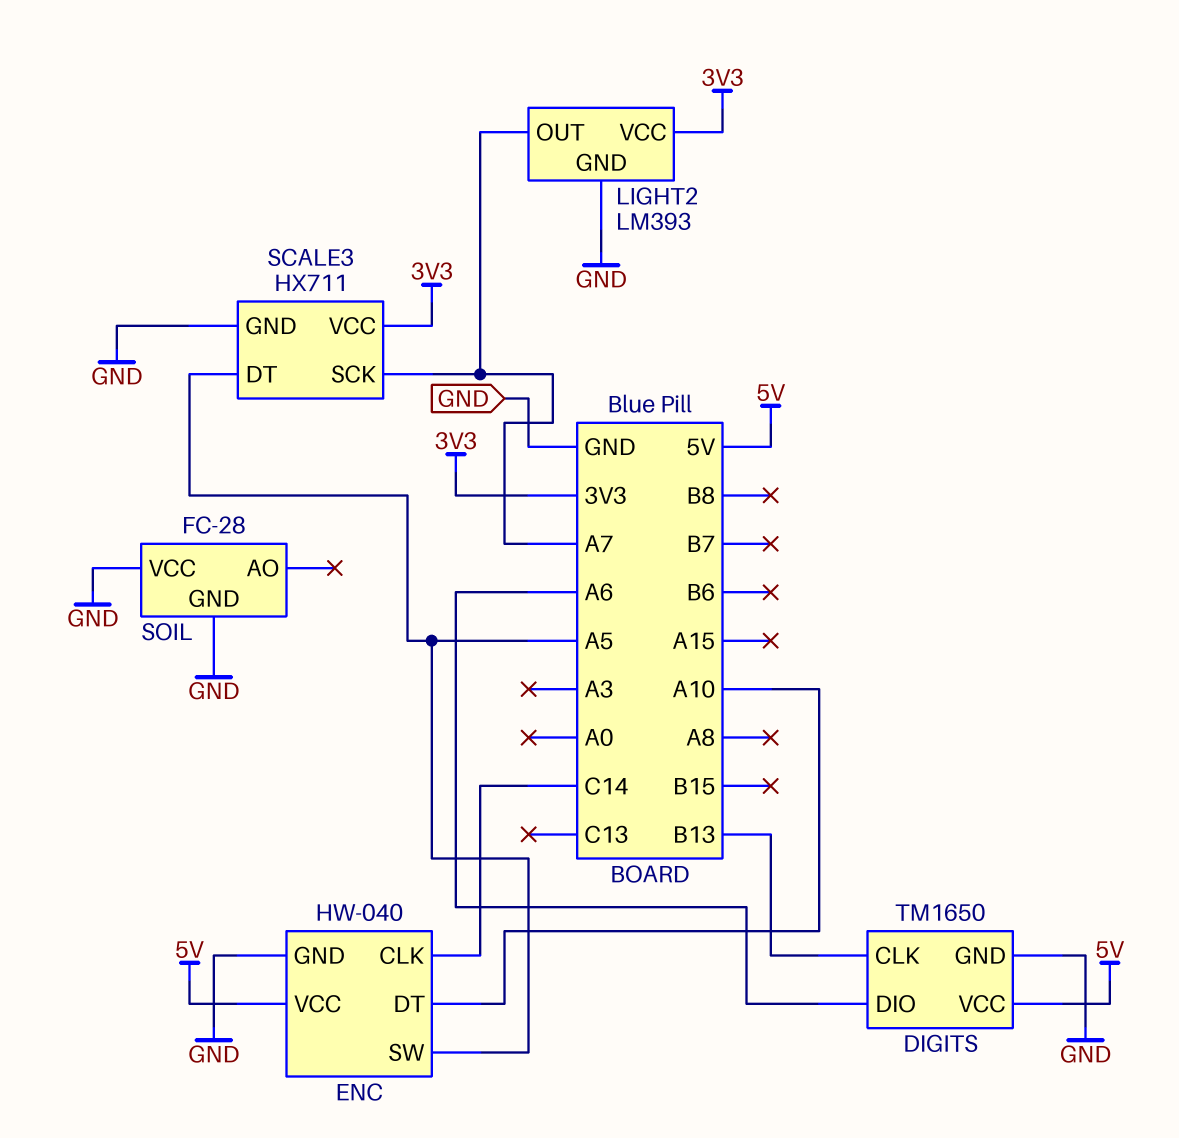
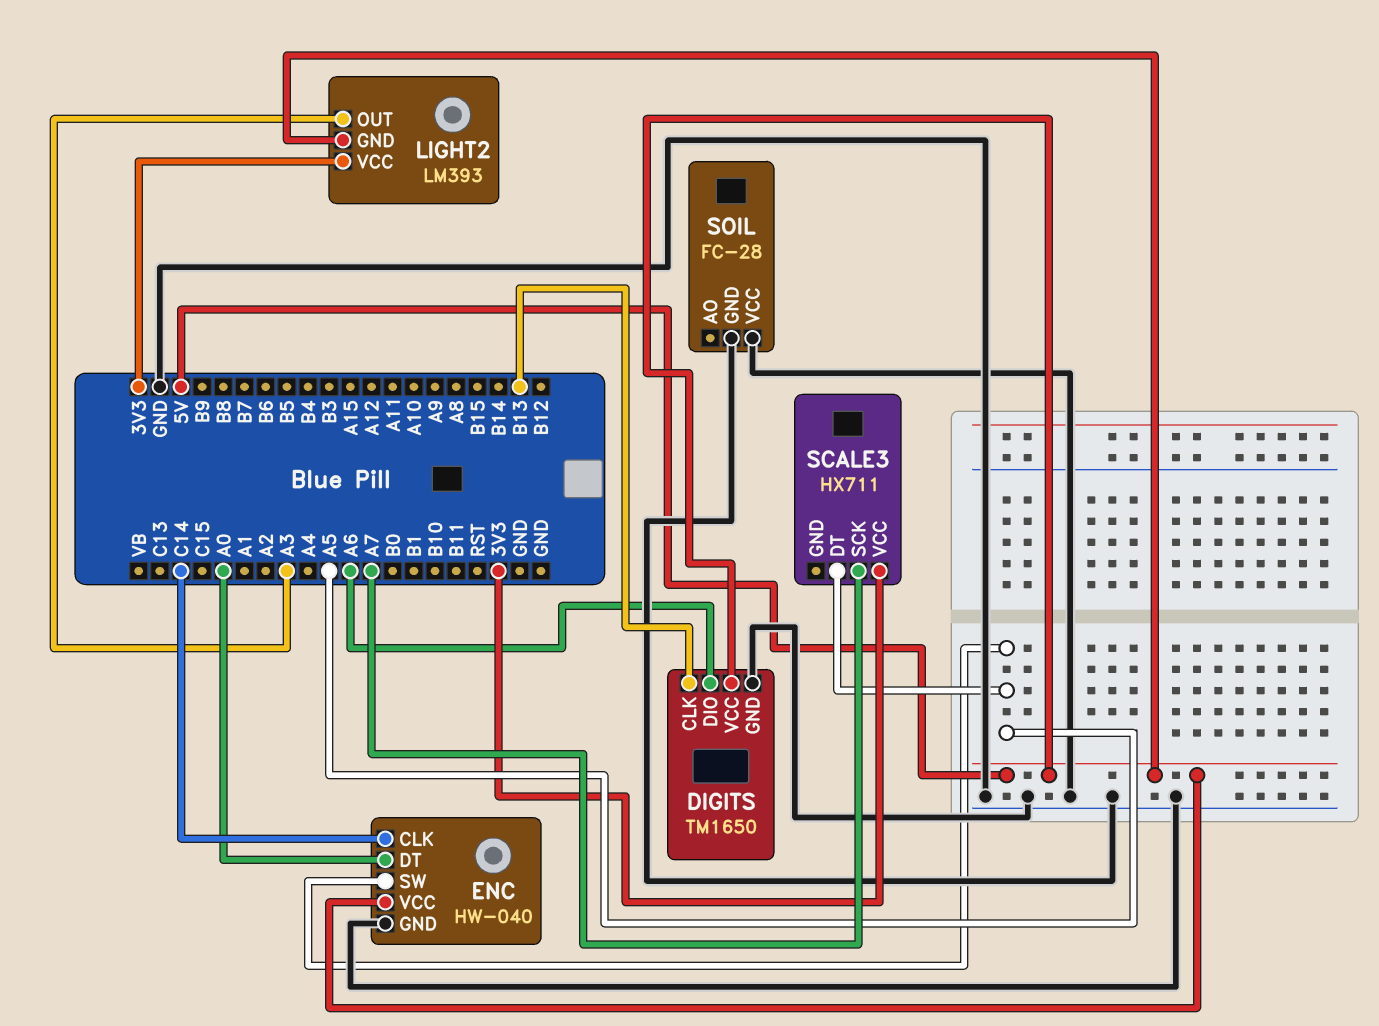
ENC pin DT: A10 -> A0
LIGHT2 pin GND: GND -> 5V
LIGHT2 pin OUT: A7 -> A3
SCALE3 pin GND: GND -> none

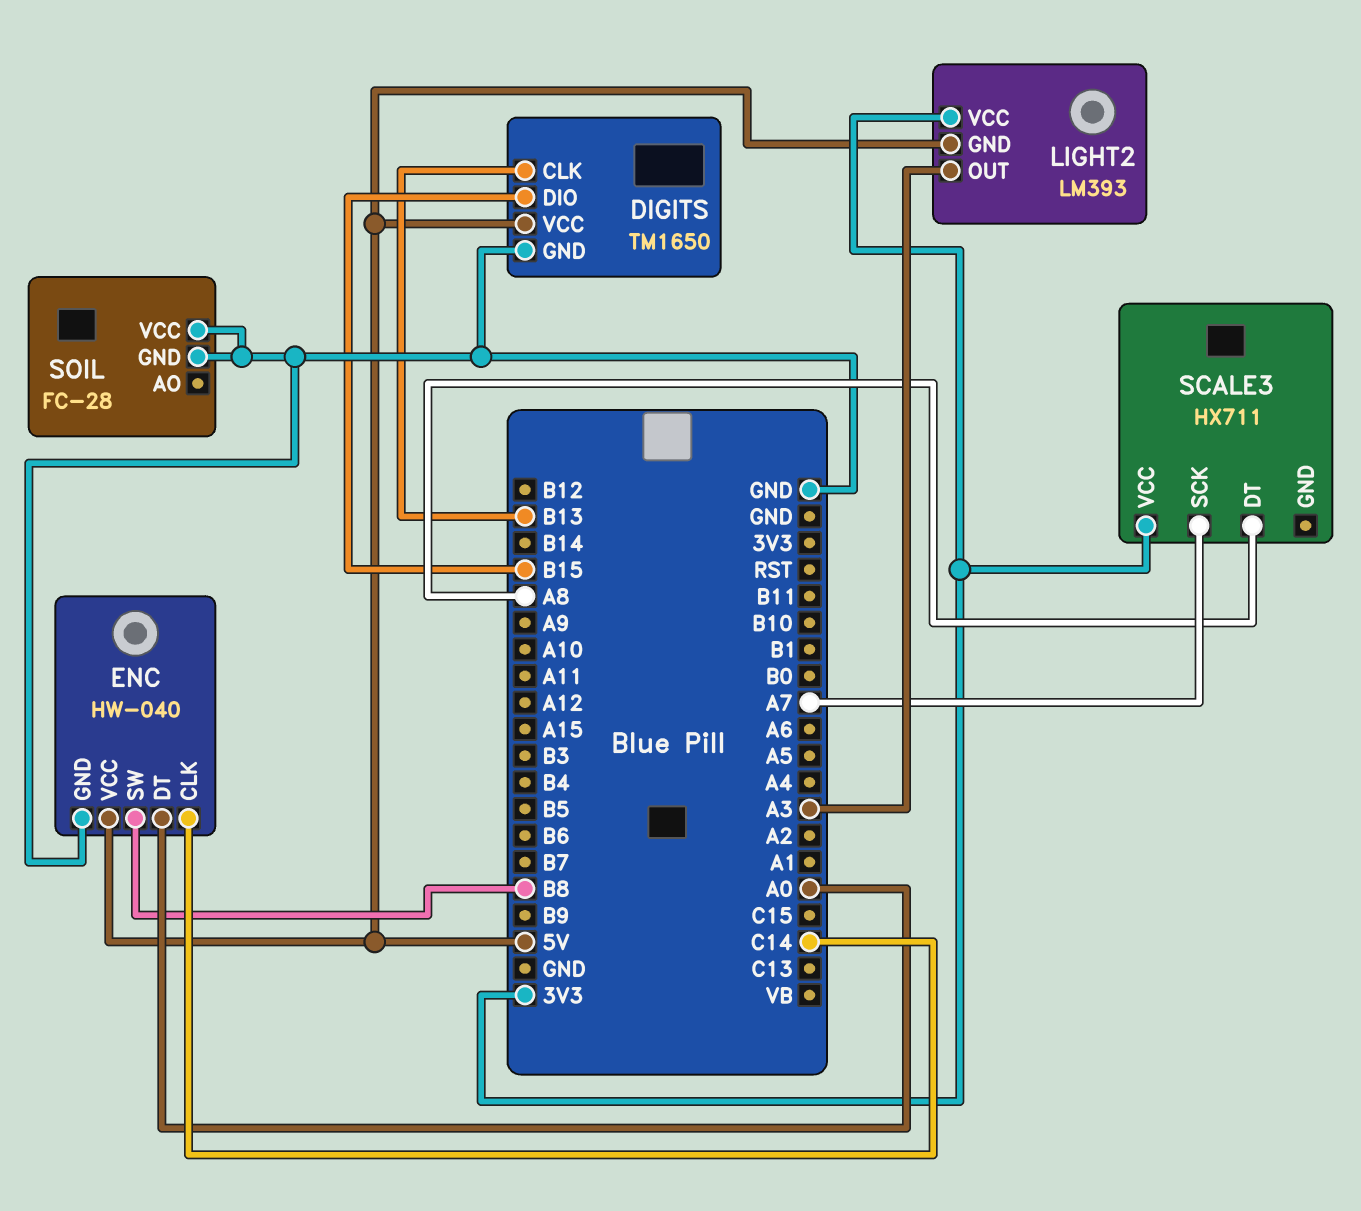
DIGITS pin DIO: A6 -> B15
ENC pin SW: A5 -> B8
SCALE3 pin DT: A5 -> A8

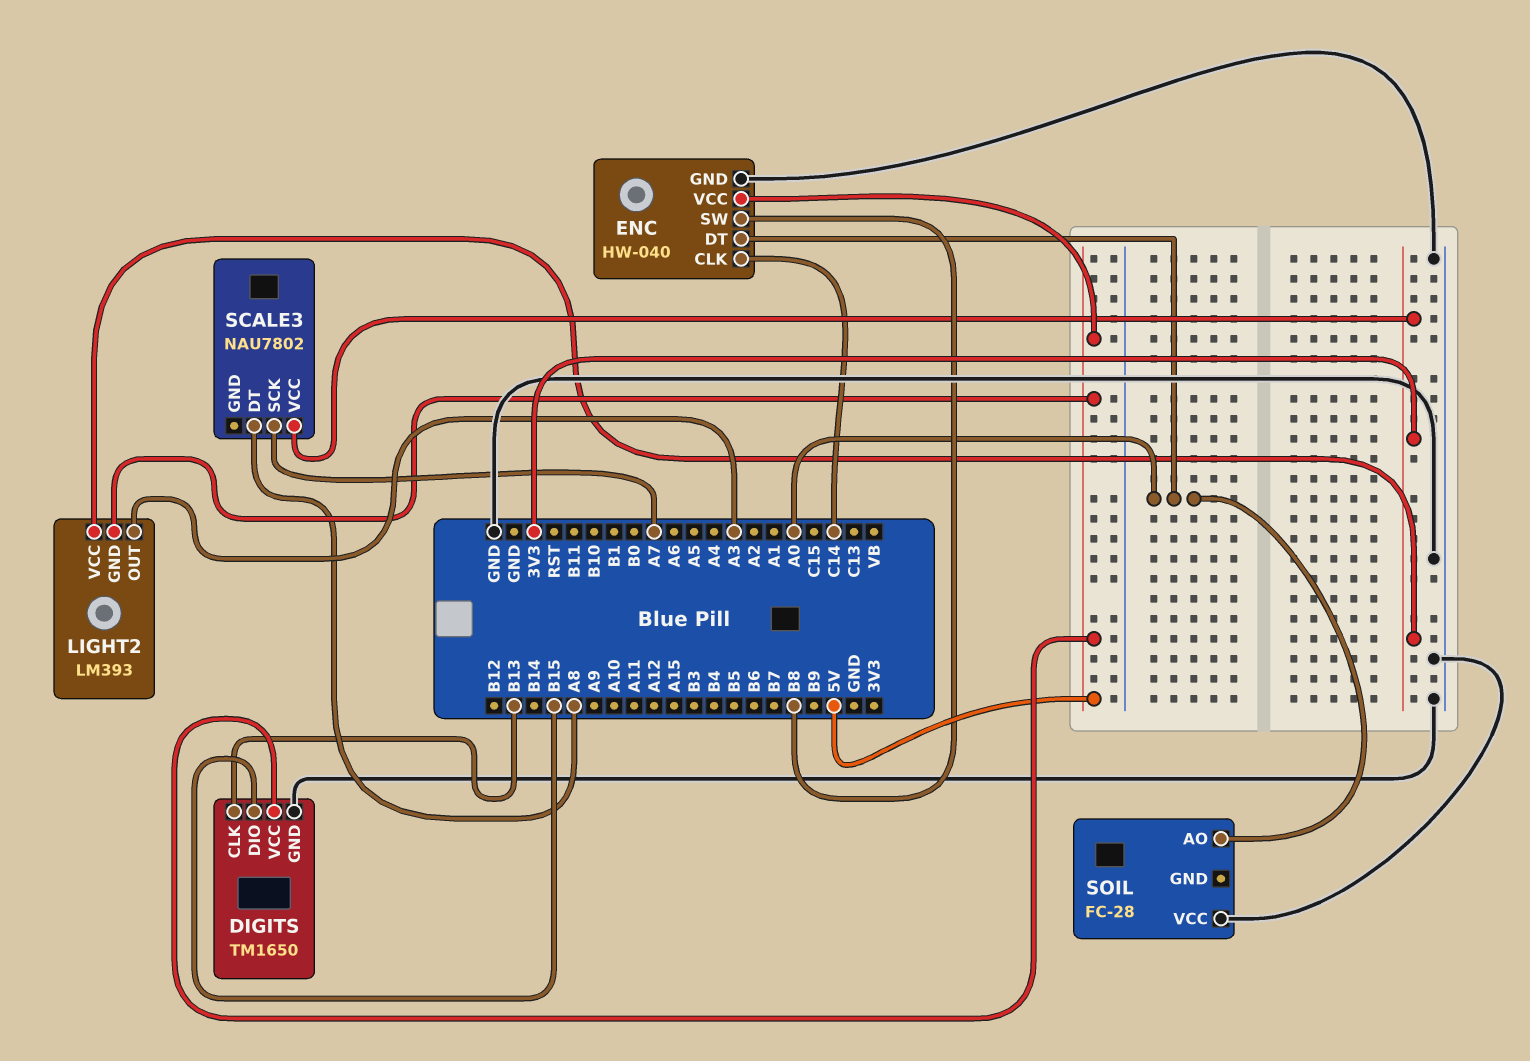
SCALE3: HX711 -> NAU7802
SOIL pin AO: none -> A0
SOIL pin GND: GND -> none

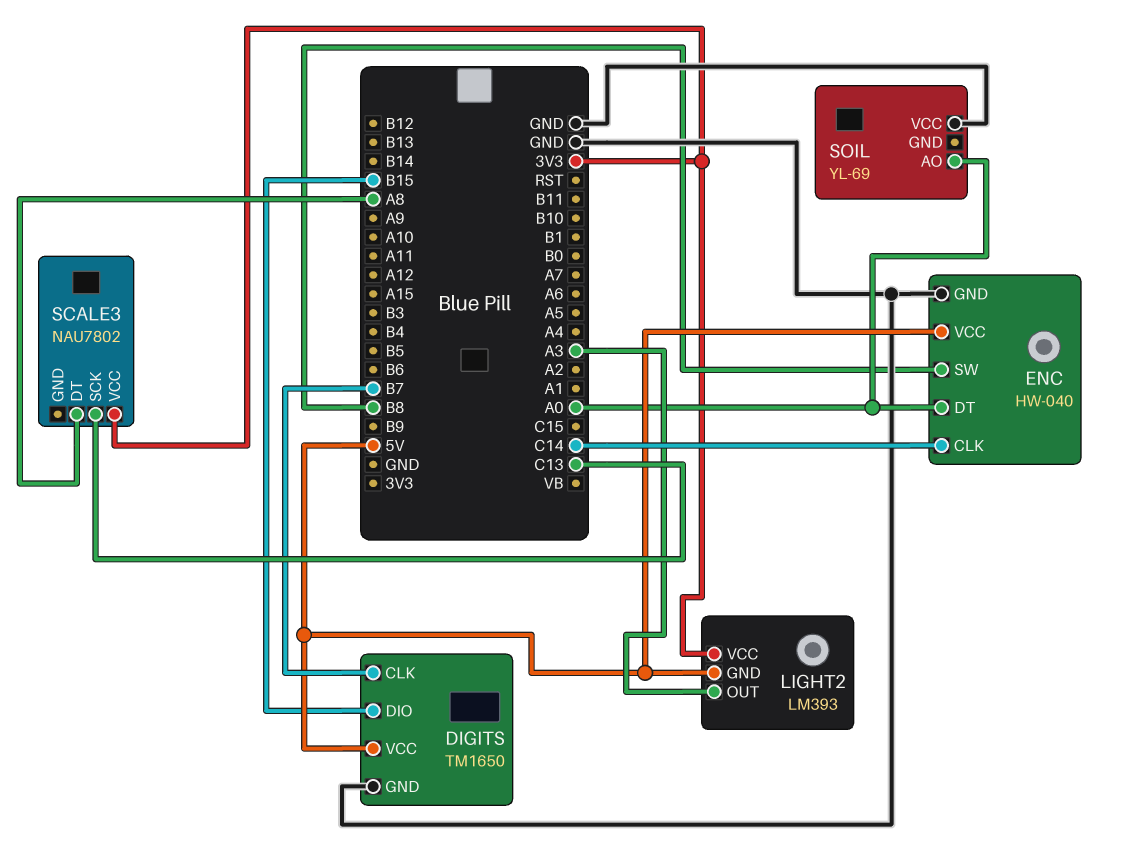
DIGITS pin CLK: B13 -> B7
SCALE3 pin SCK: A7 -> C13
SOIL: FC-28 -> YL-69

